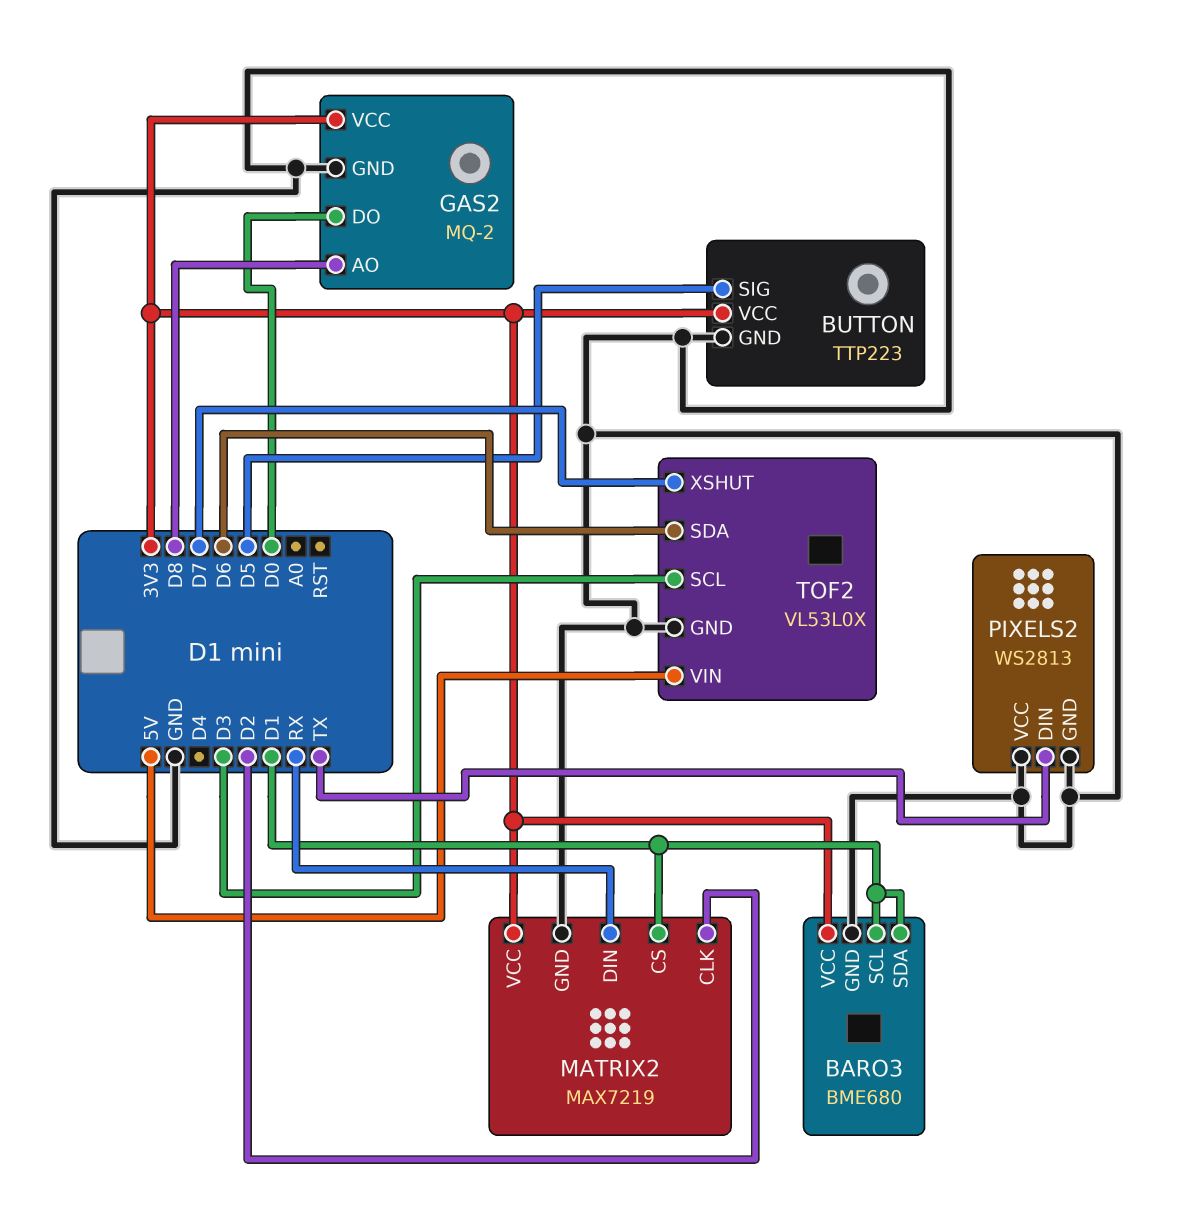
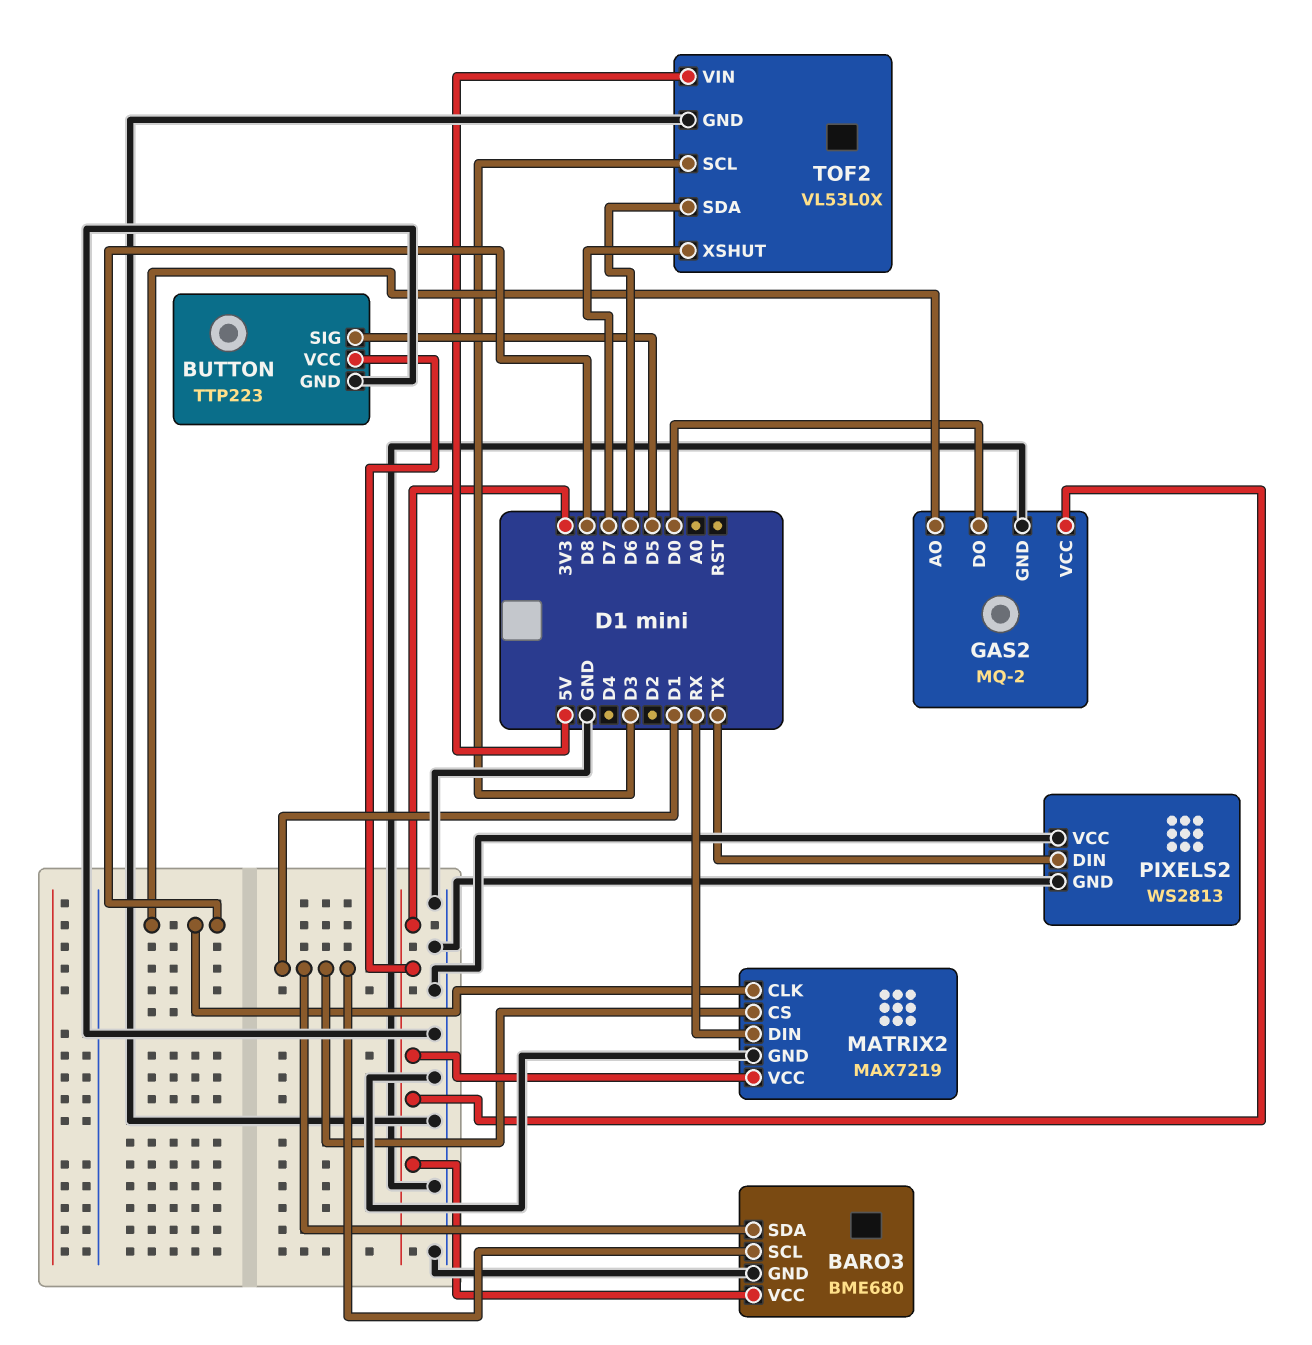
MATRIX2 pin CLK: D2 -> D8

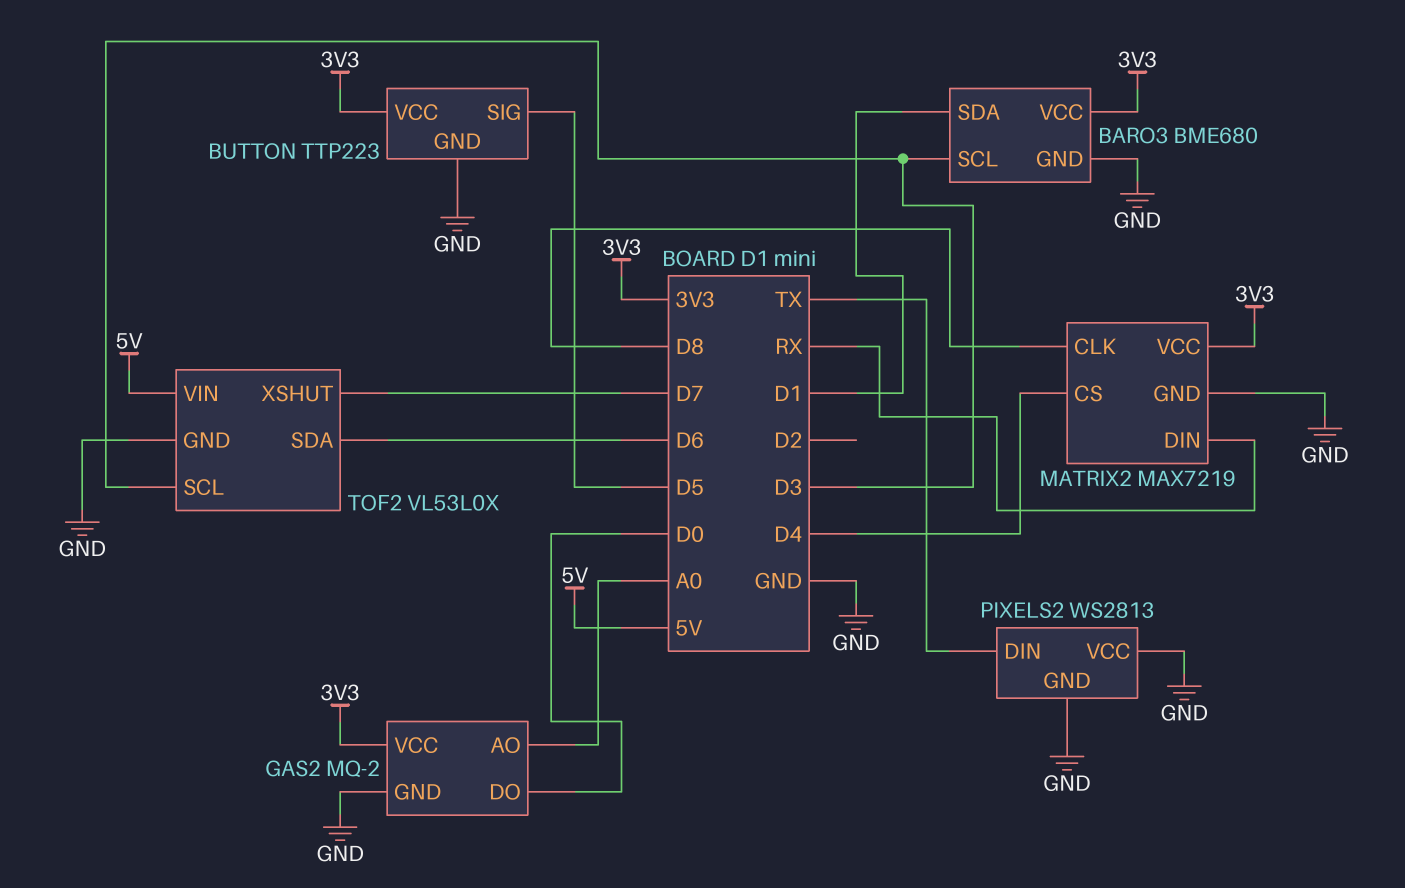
BARO3 pin SCL: D1 -> D3
GAS2 pin AO: D8 -> A0
MATRIX2 pin CS: D1 -> D4

